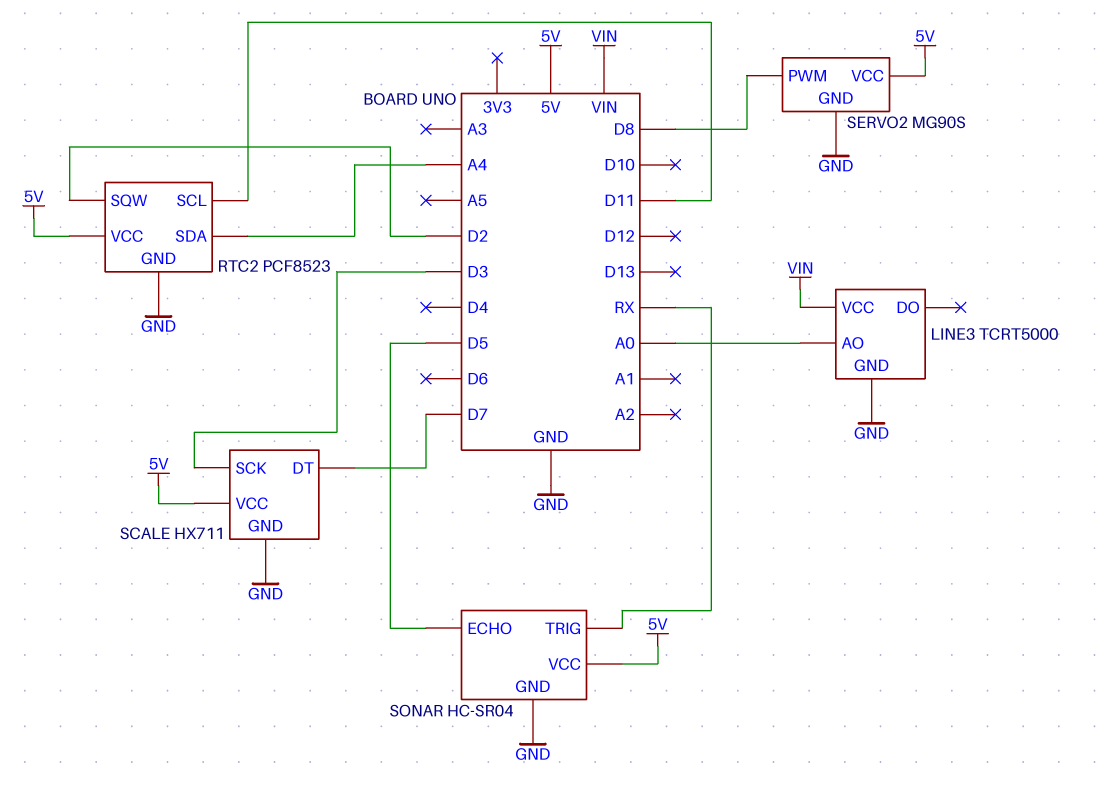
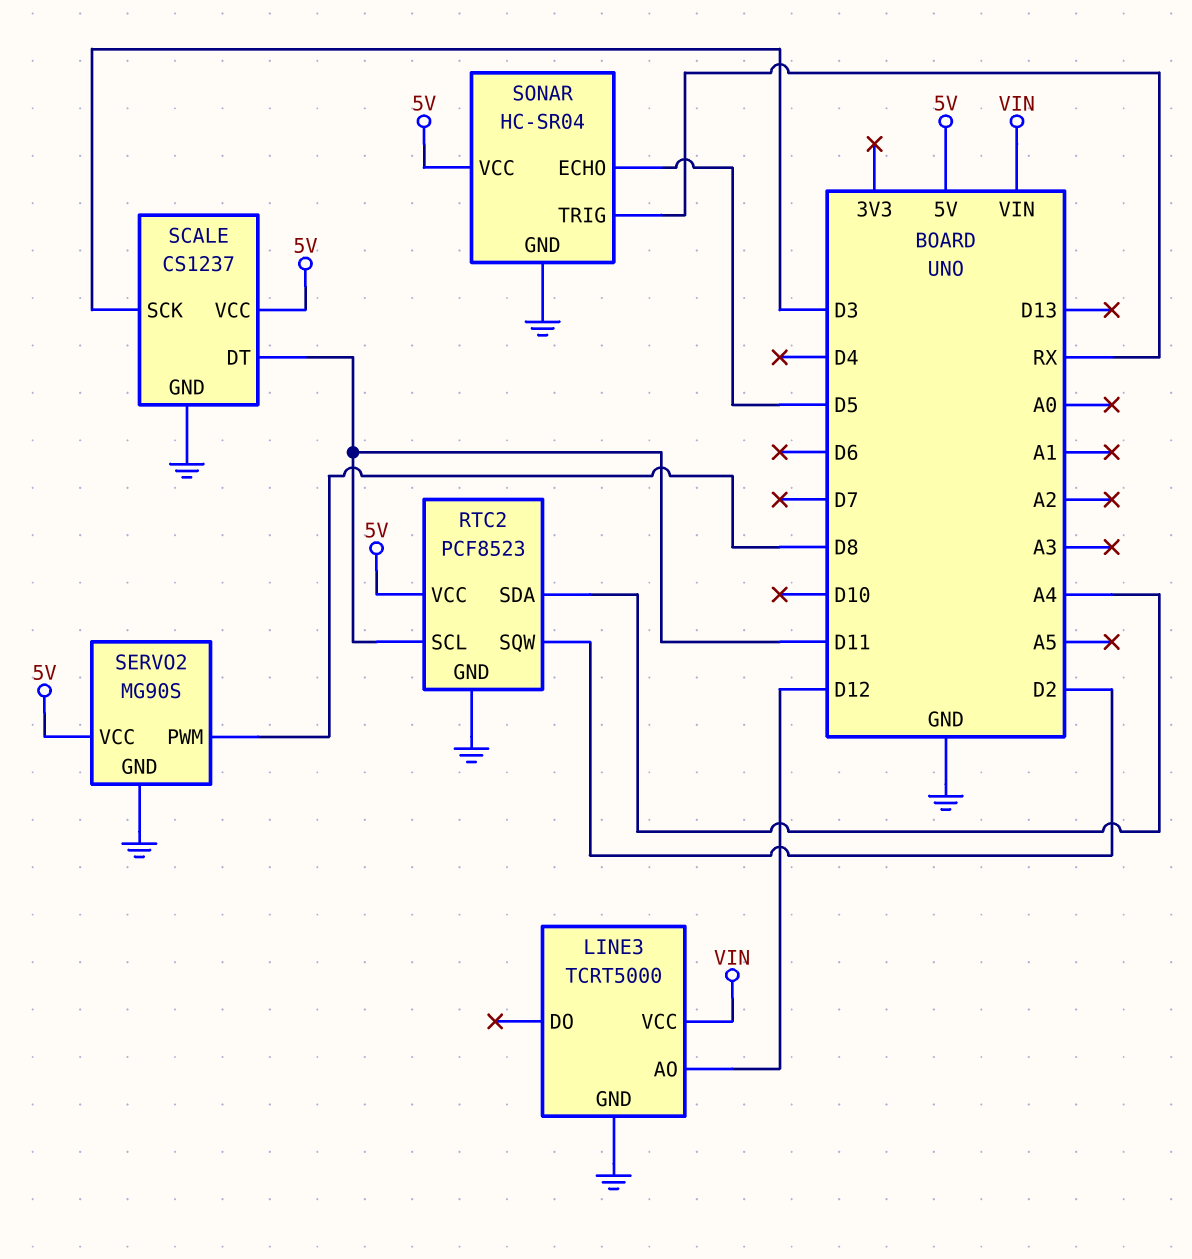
LINE3 pin AO: A0 -> D12
SCALE: HX711 -> CS1237
SCALE pin DT: D7 -> D11

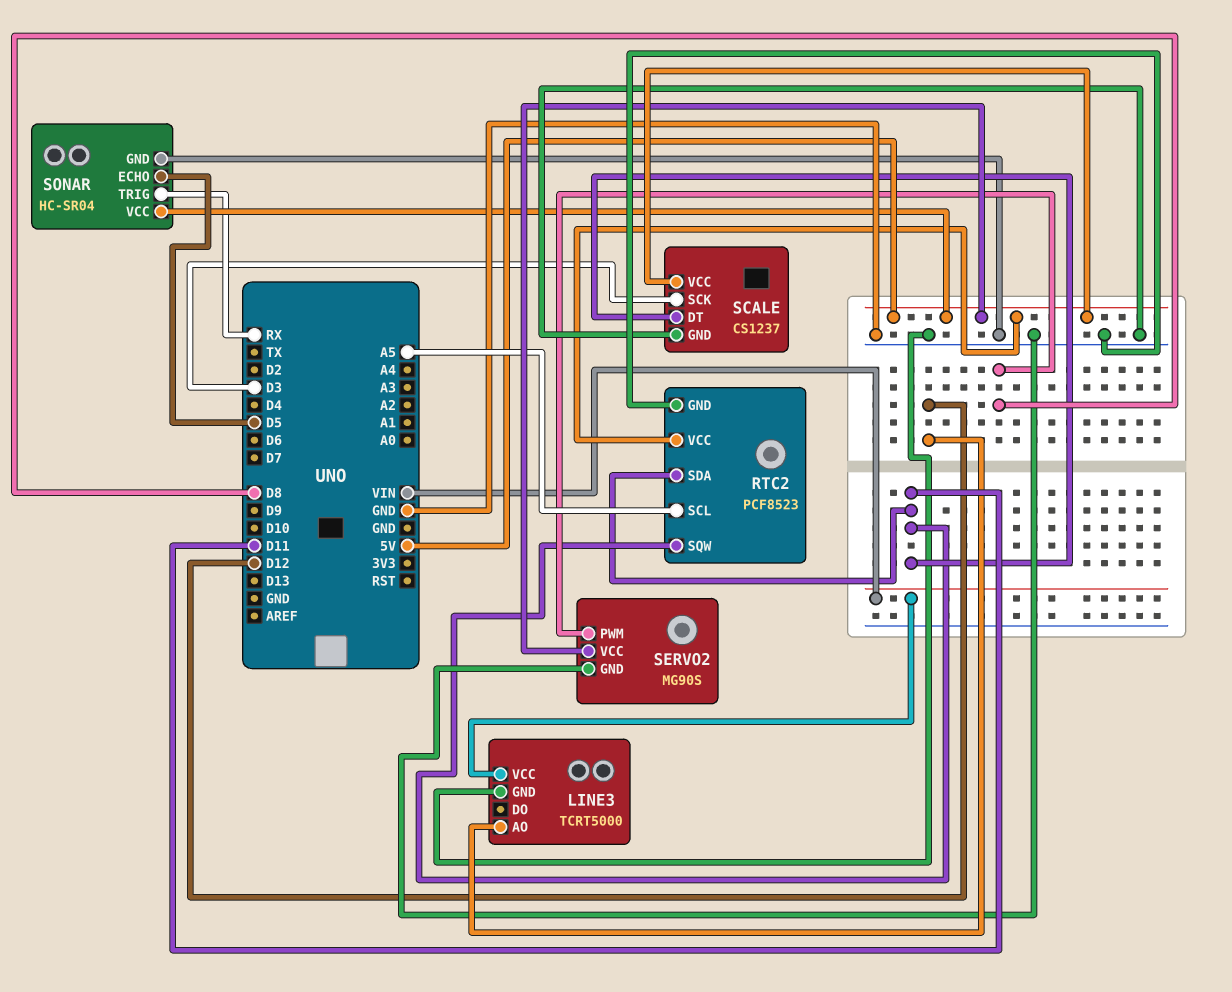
RTC2 pin SCL: D11 -> A5
RTC2 pin SDA: A4 -> D11
RTC2 pin SQW: D2 -> D11

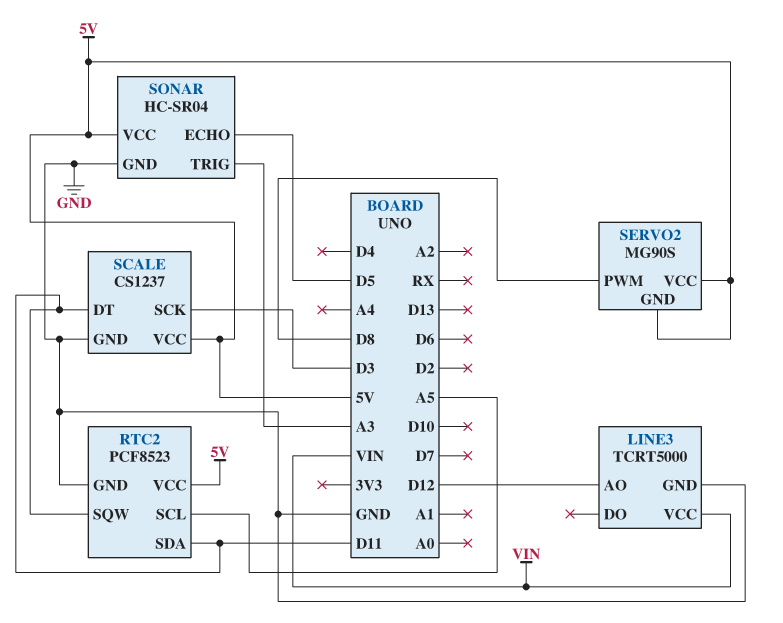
SERVO2 pin GND: GND -> 5V
SONAR pin TRIG: RX -> A3

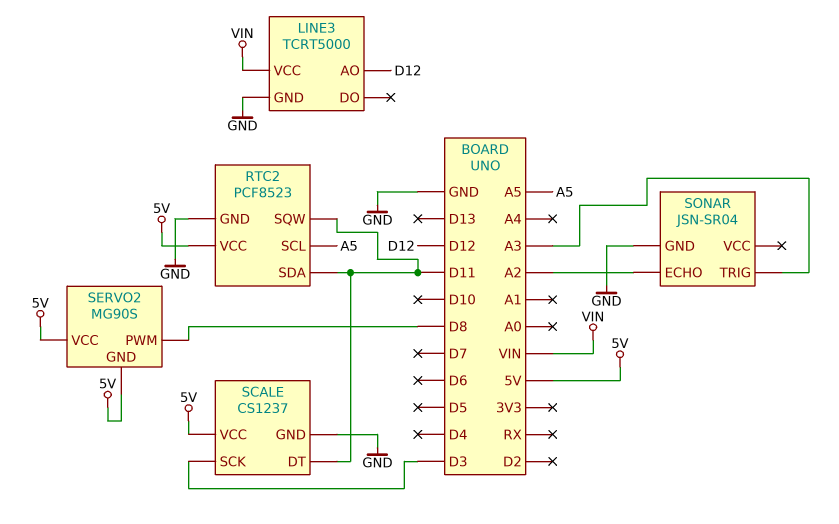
SONAR: HC-SR04 -> JSN-SR04
SONAR pin ECHO: D5 -> A2
SONAR pin VCC: 5V -> none

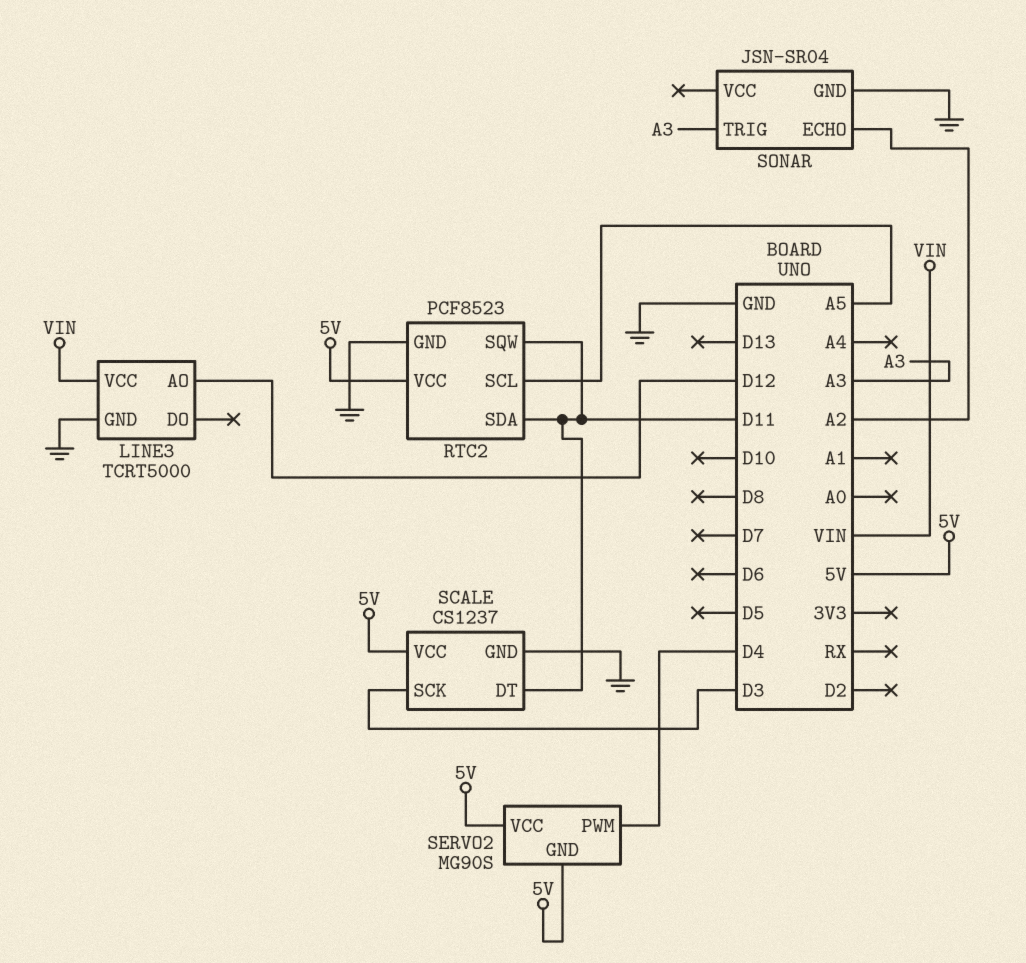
SERVO2 pin PWM: D8 -> D4

